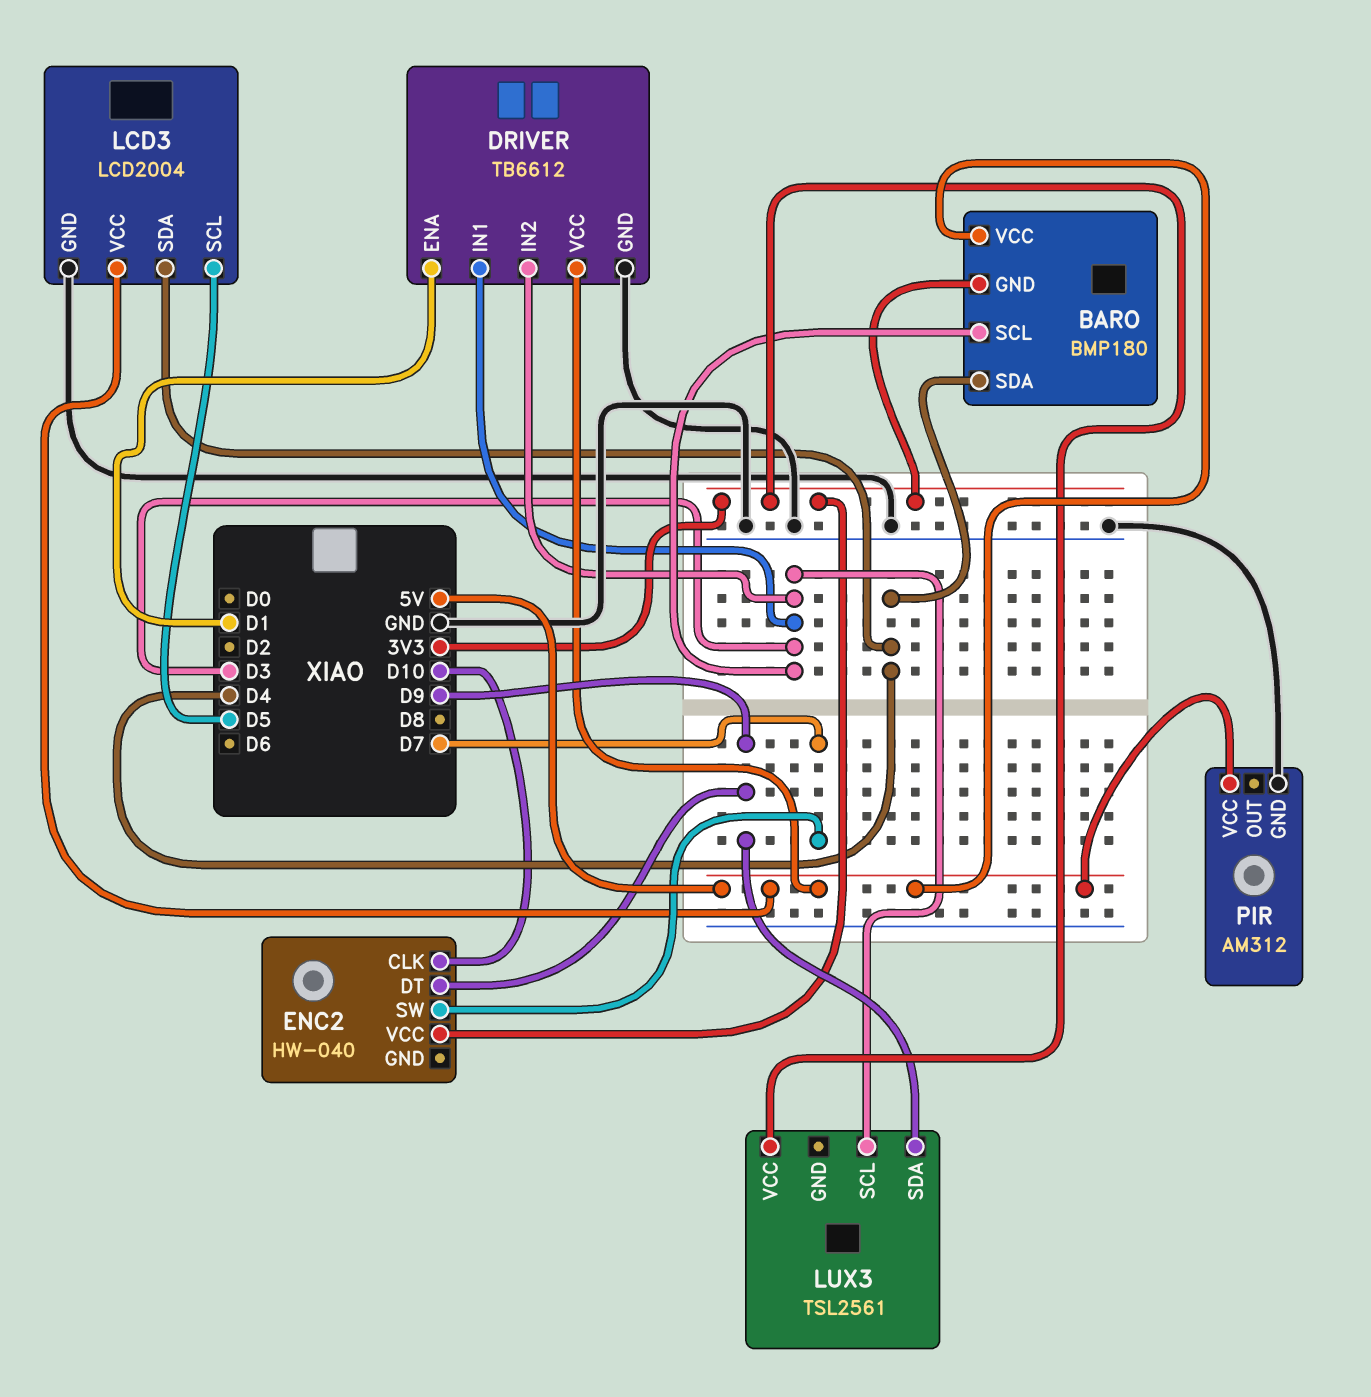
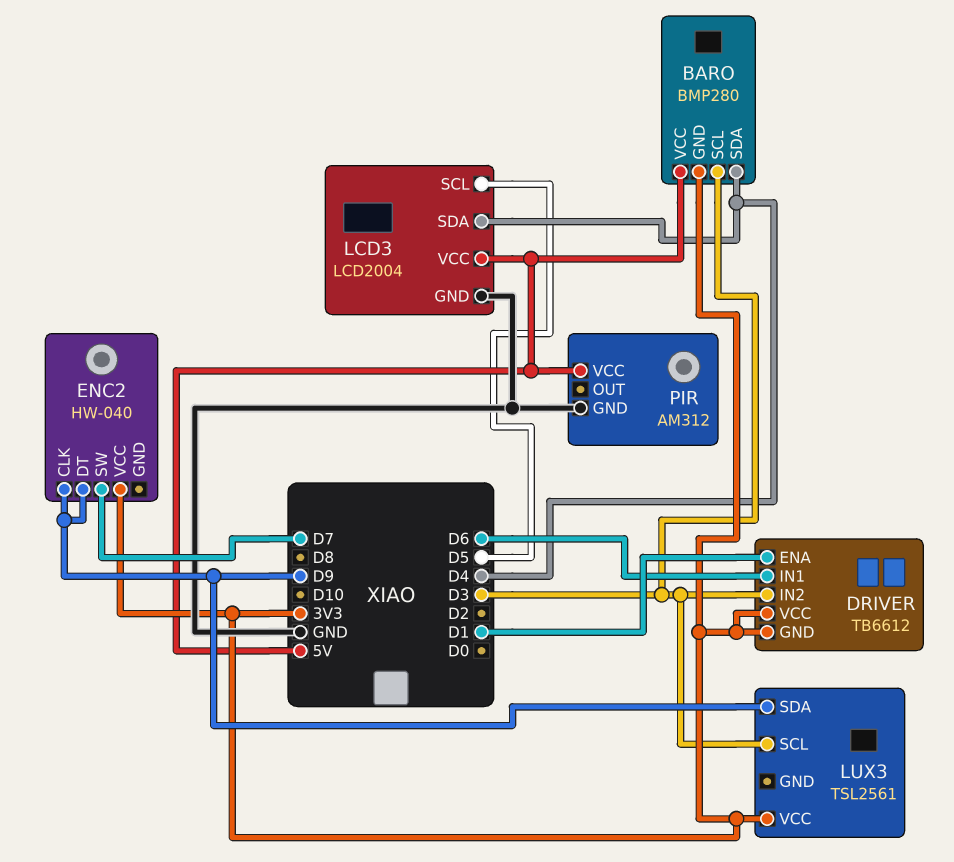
BARO: BMP180 -> BMP280
DRIVER pin GND: GND -> 3V3
DRIVER pin IN1: D3 -> D6
DRIVER pin VCC: 5V -> 3V3
ENC2 pin CLK: D10 -> D9

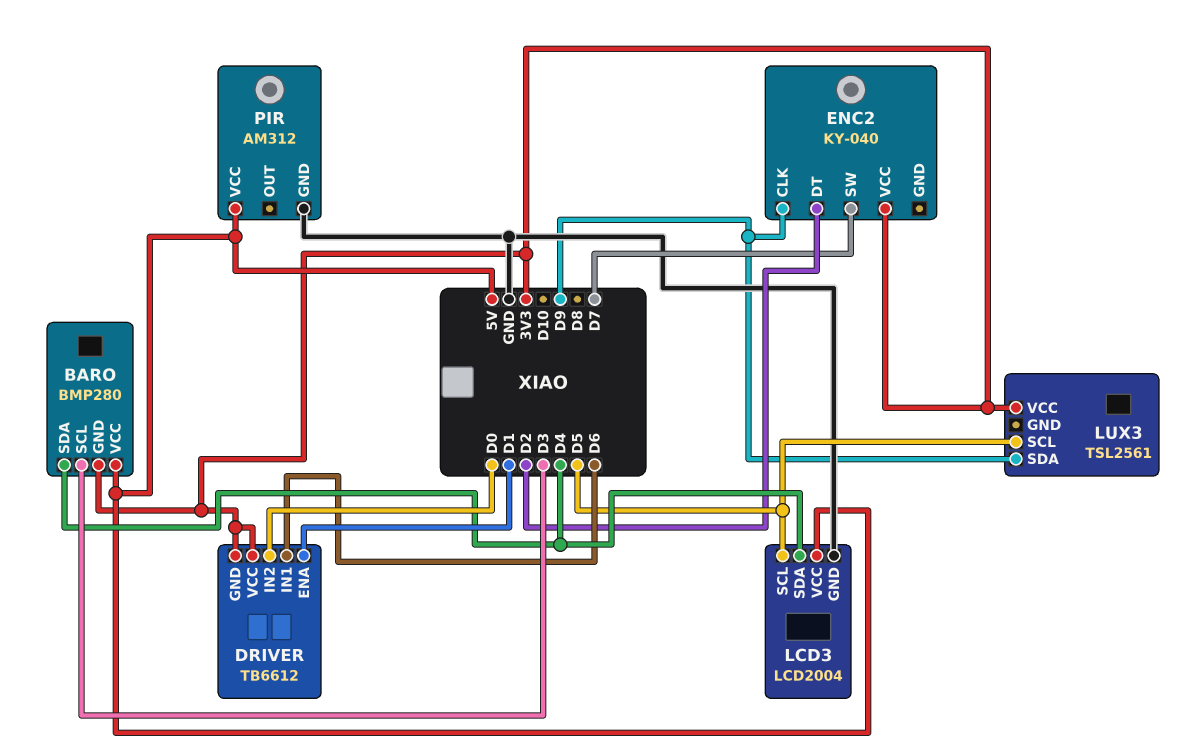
DRIVER pin IN2: D3 -> D0
ENC2: HW-040 -> KY-040
ENC2 pin DT: D9 -> D2
LUX3 pin SCL: D3 -> D5

